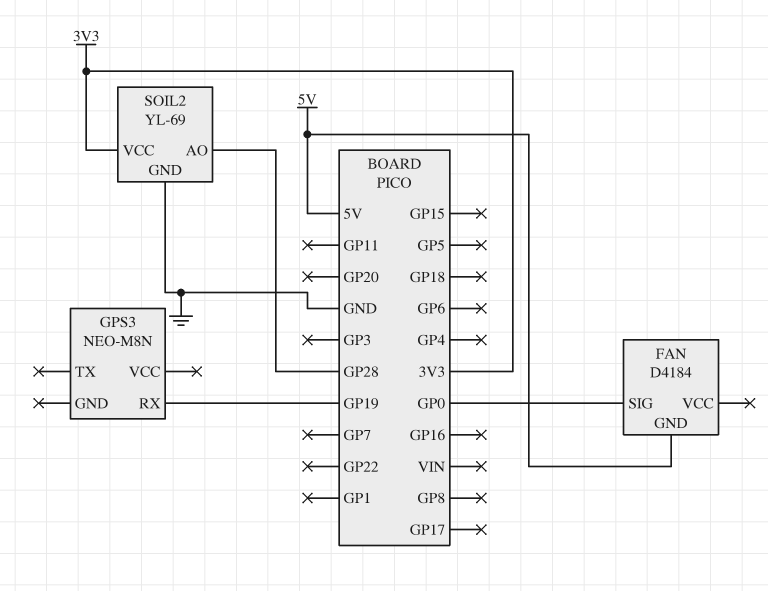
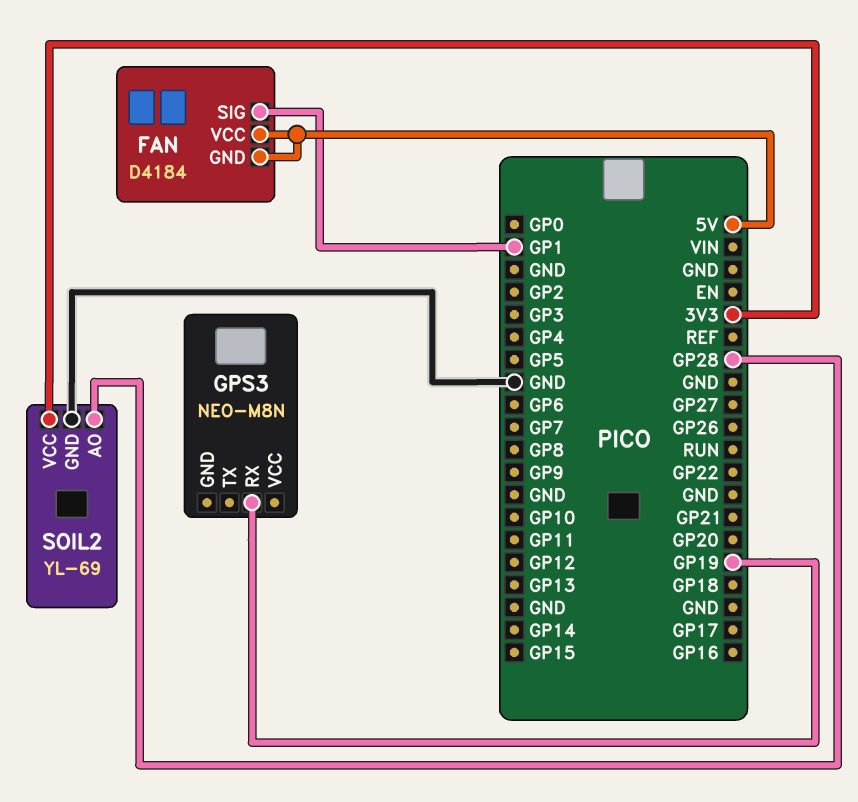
FAN pin SIG: GP0 -> GP1
FAN pin VCC: none -> 5V

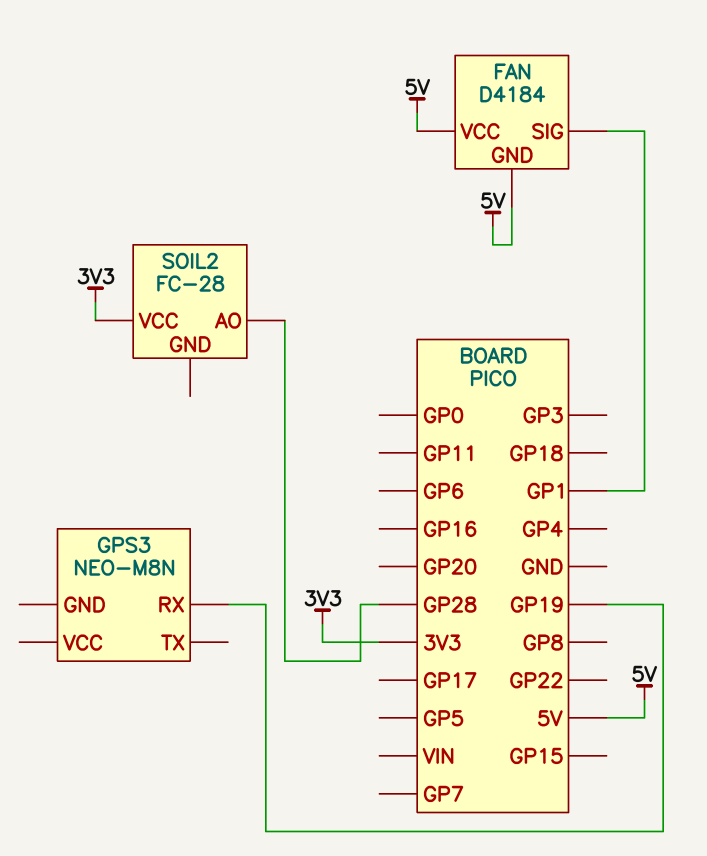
SOIL2: YL-69 -> FC-28
SOIL2 pin GND: GND -> none

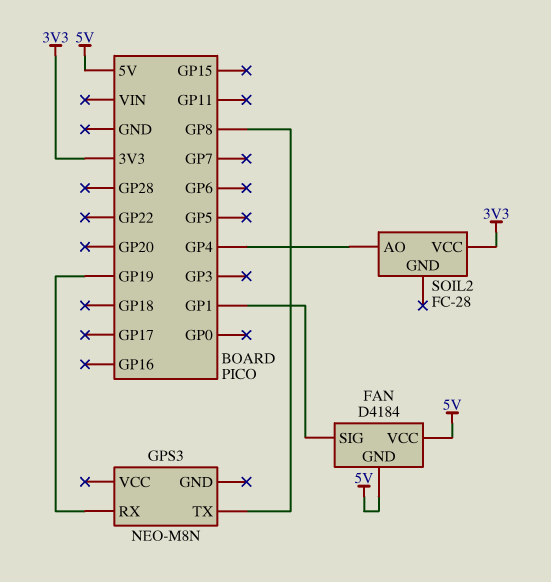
GPS3 pin TX: none -> GP8
SOIL2 pin AO: GP28 -> GP4

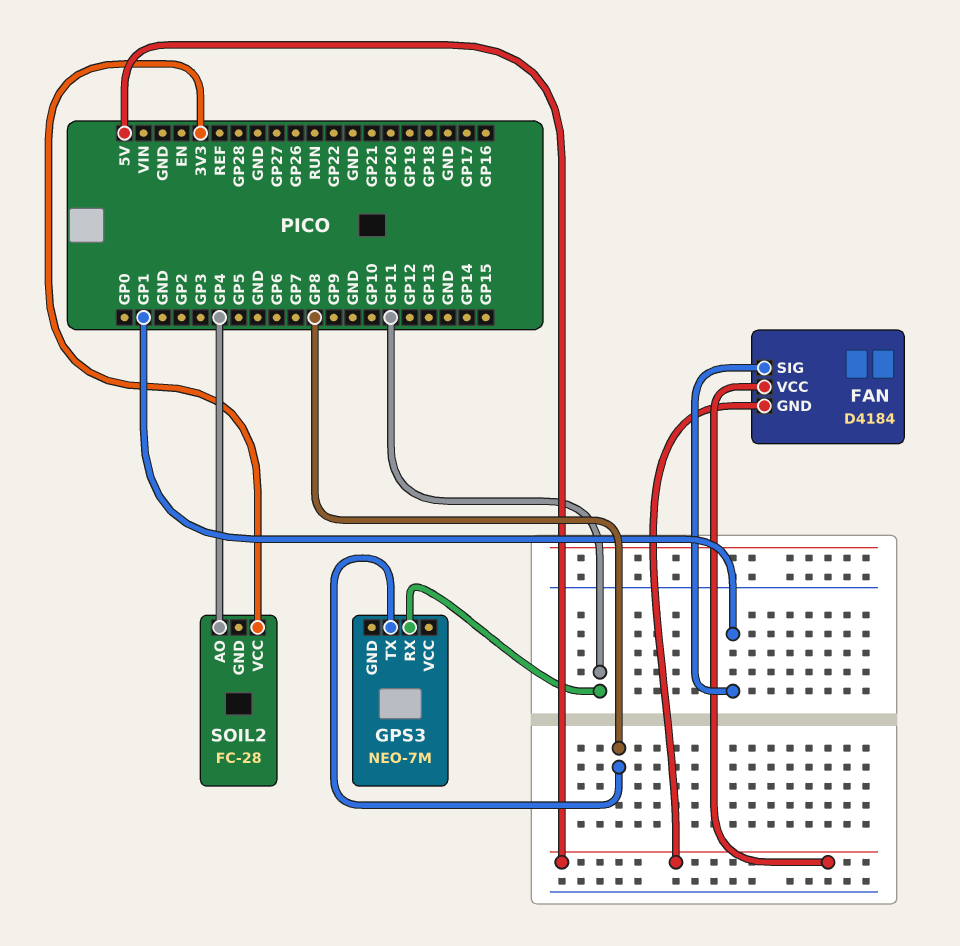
GPS3: NEO-M8N -> NEO-7M
GPS3 pin RX: GP19 -> GP11

